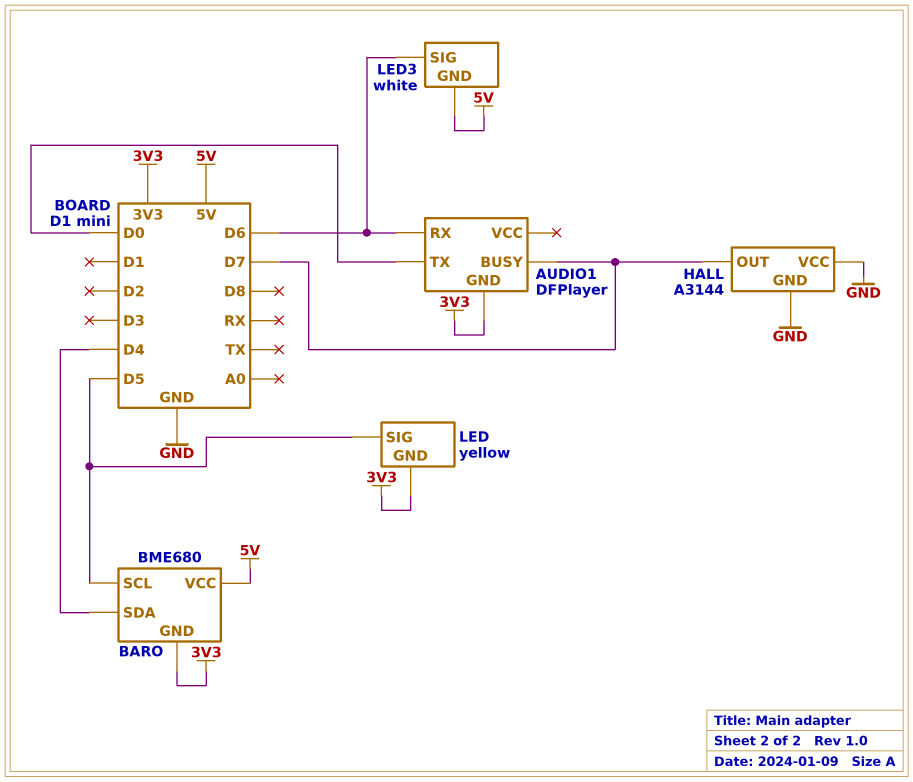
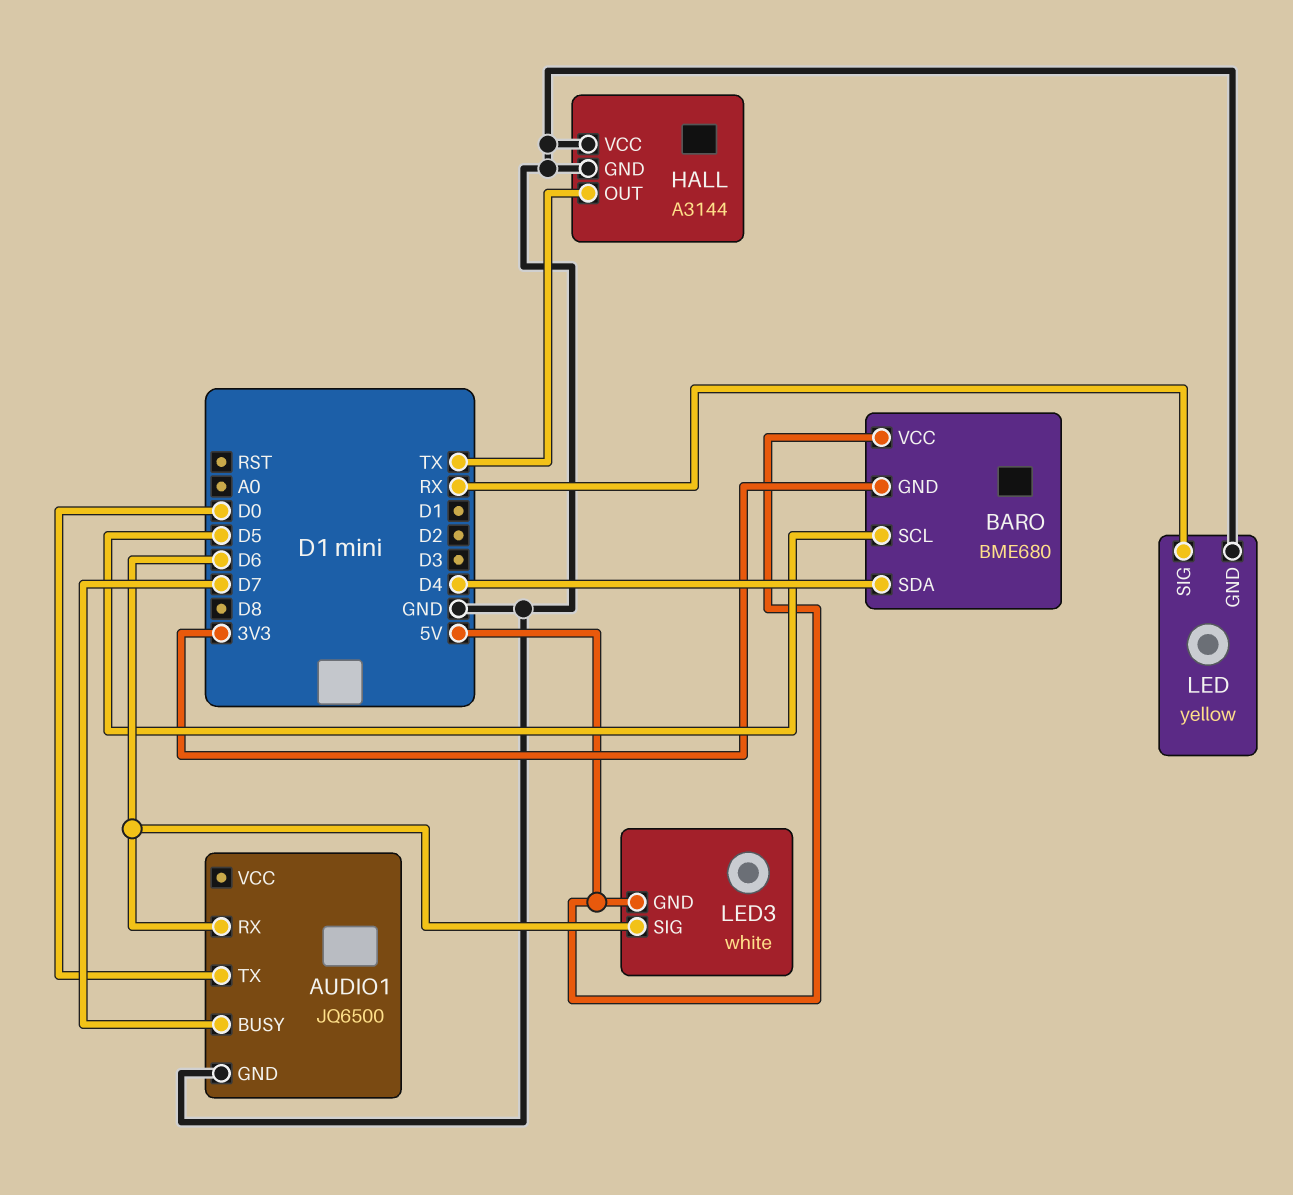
AUDIO1: DFPlayer -> JQ6500
AUDIO1 pin GND: 3V3 -> GND
HALL pin OUT: D7 -> TX
LED pin GND: 3V3 -> GND
LED pin SIG: D5 -> RX

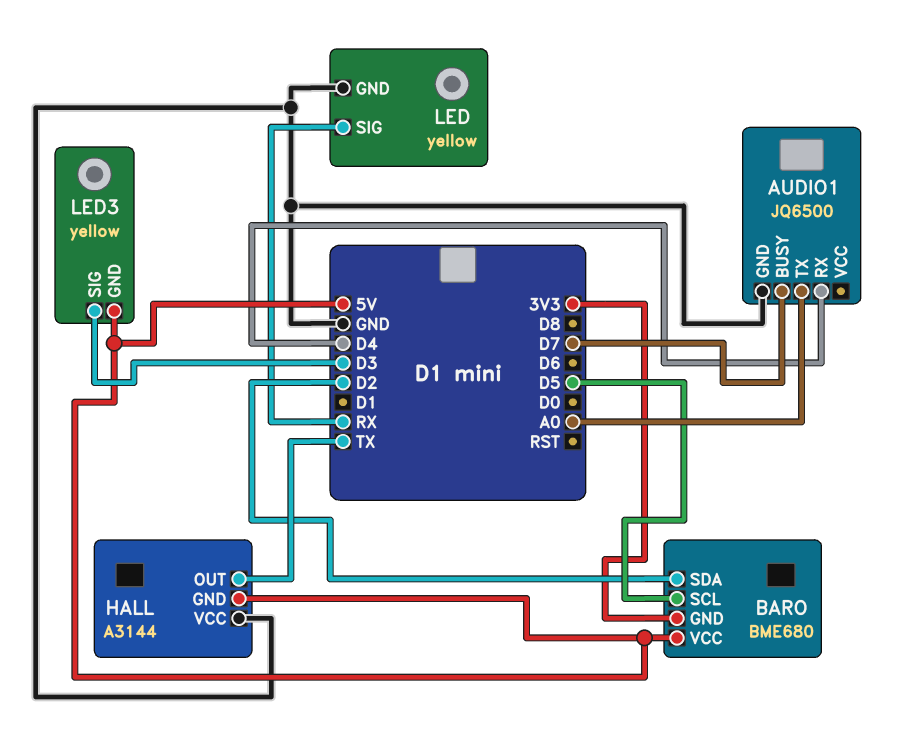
AUDIO1 pin RX: D6 -> D4
AUDIO1 pin TX: D0 -> A0
BARO pin SDA: D4 -> D2
HALL pin GND: GND -> 5V
LED3: white -> yellow
LED3 pin SIG: D6 -> D3

